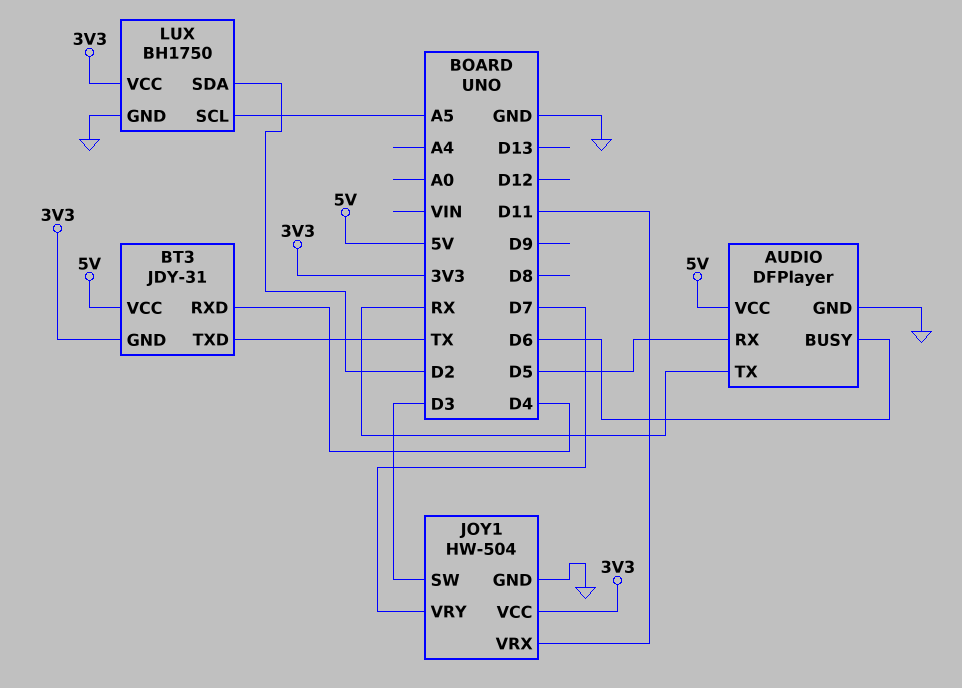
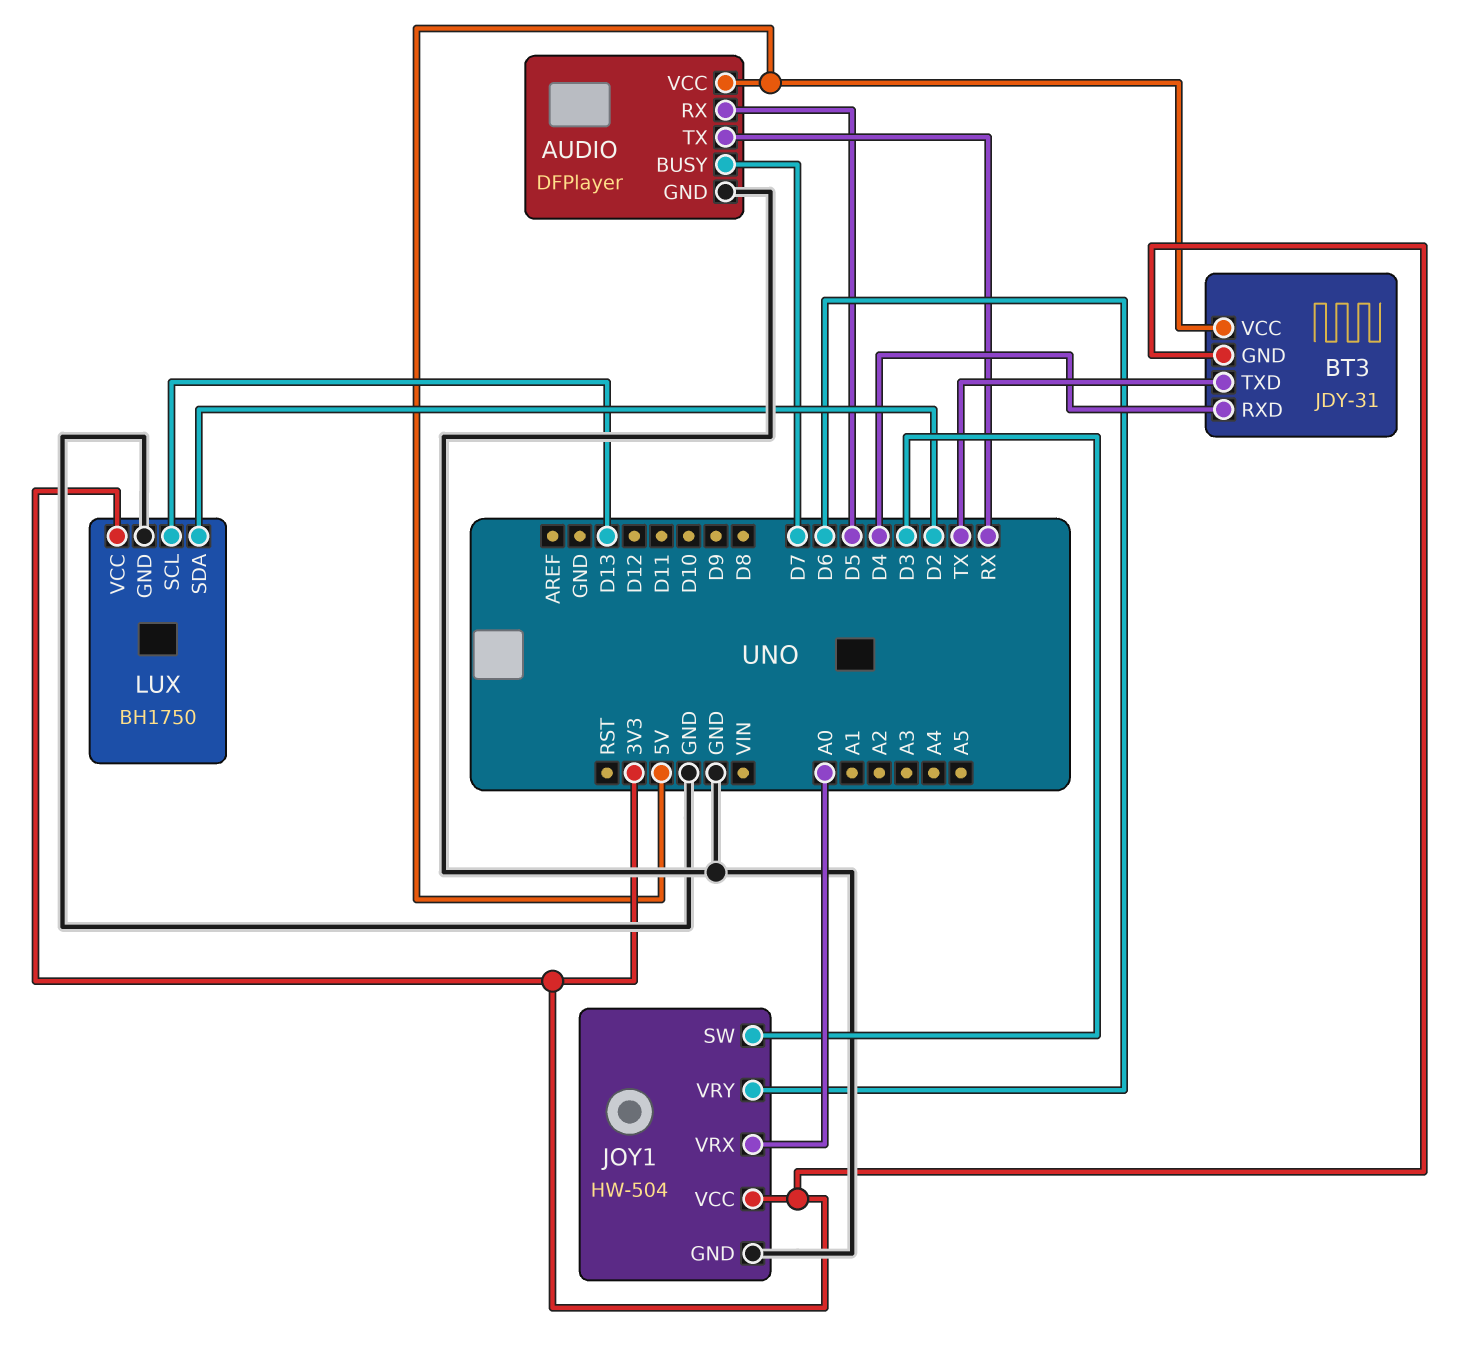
AUDIO pin BUSY: D6 -> D7
JOY1 pin VRX: D11 -> A0
JOY1 pin VRY: D7 -> D6
LUX pin SCL: A5 -> D13

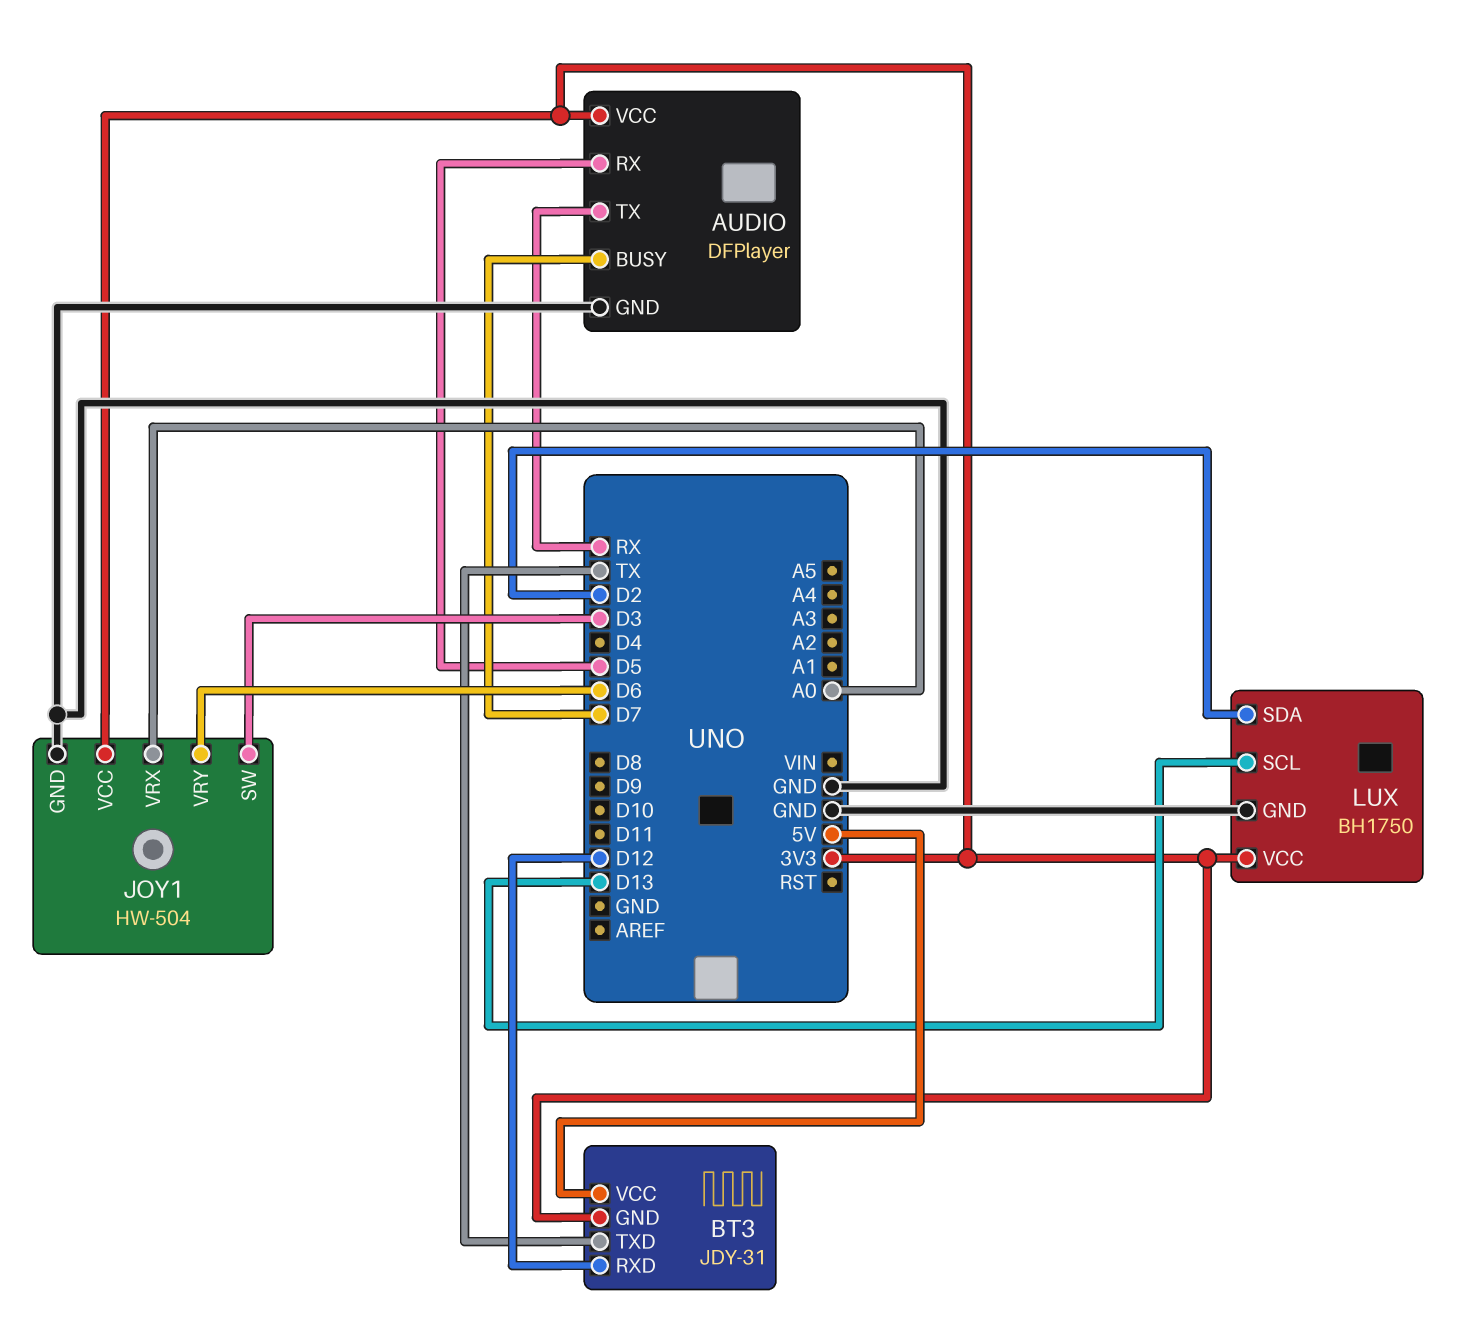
AUDIO pin VCC: 5V -> 3V3
BT3 pin RXD: D4 -> D12

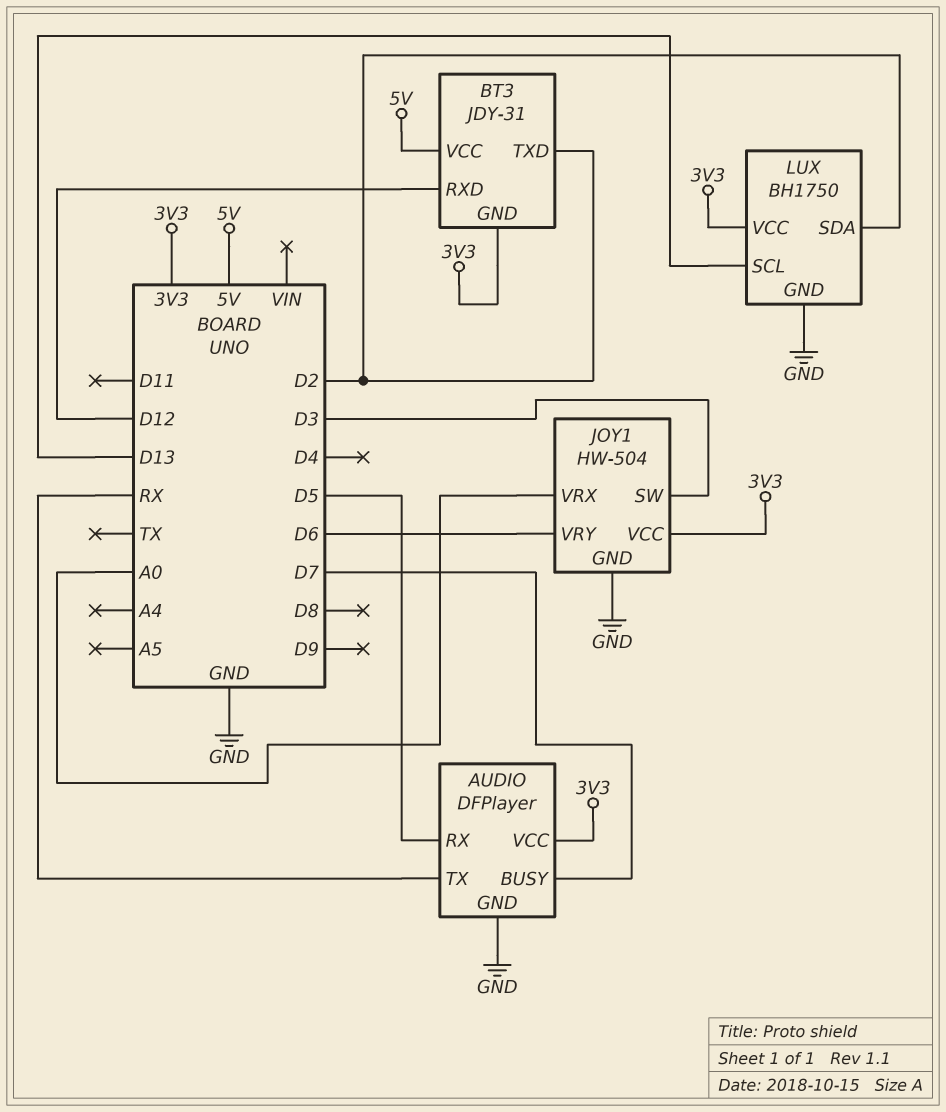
BT3 pin TXD: TX -> D2

